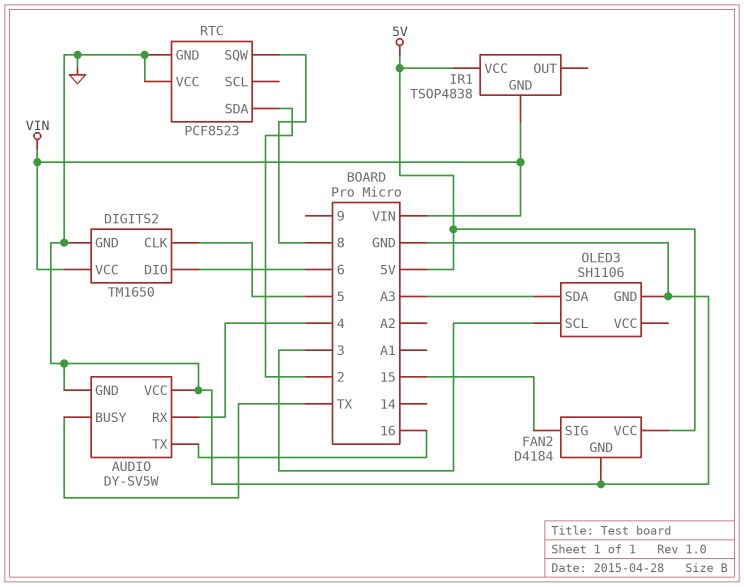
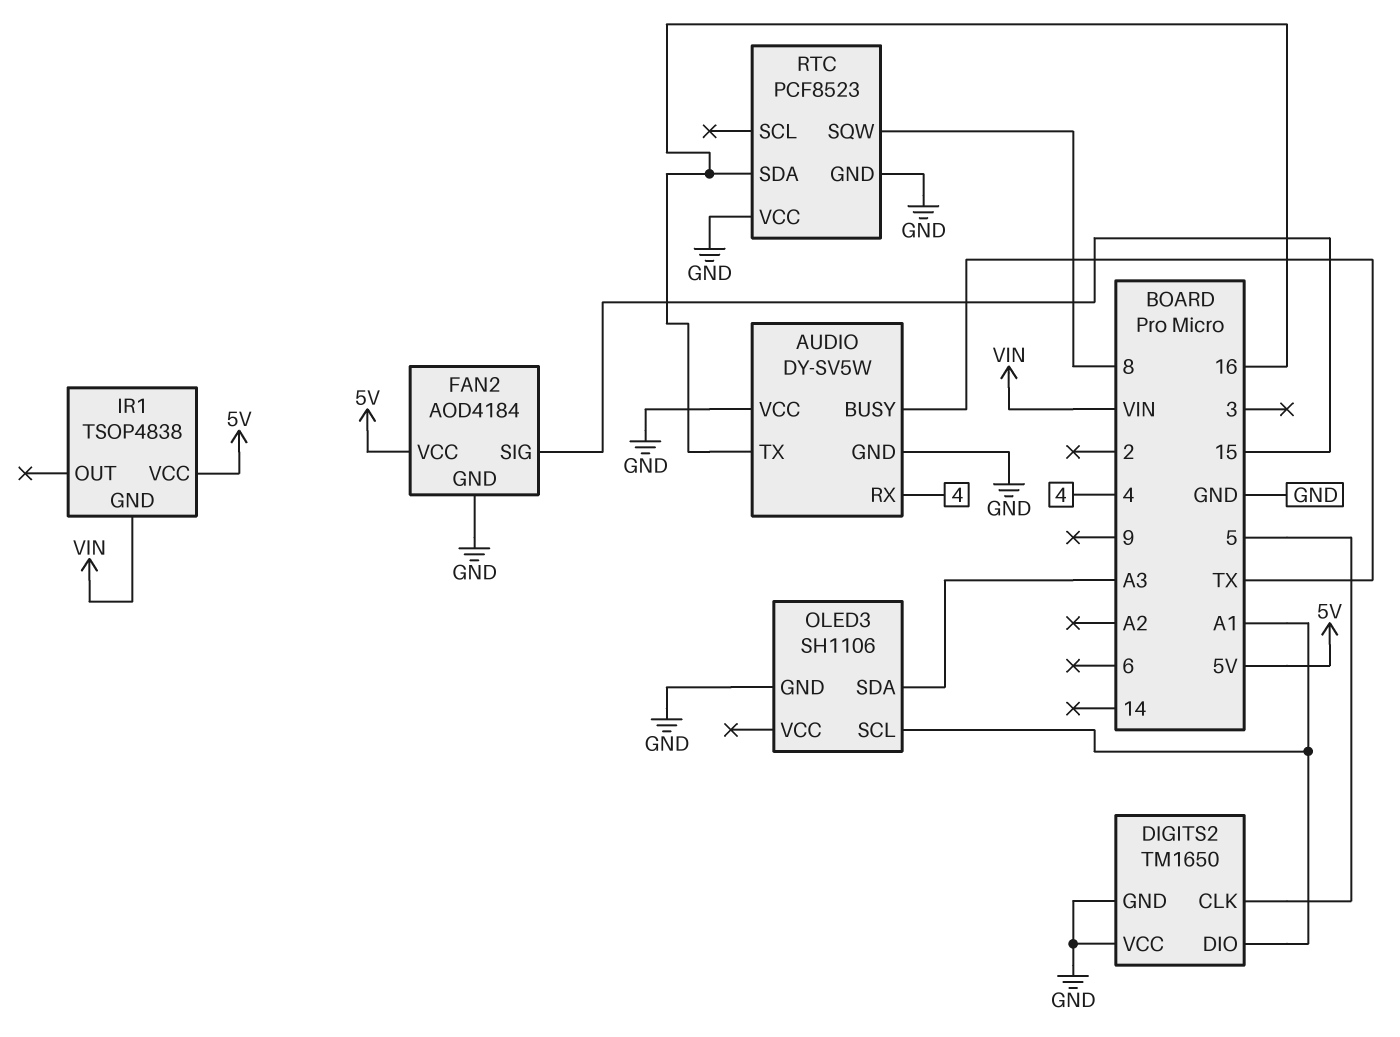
DIGITS2 pin DIO: 6 -> A1
DIGITS2 pin VCC: VIN -> GND
FAN2: D4184 -> AOD4184
OLED3 pin SCL: 3 -> A1
RTC pin SDA: 2 -> 16

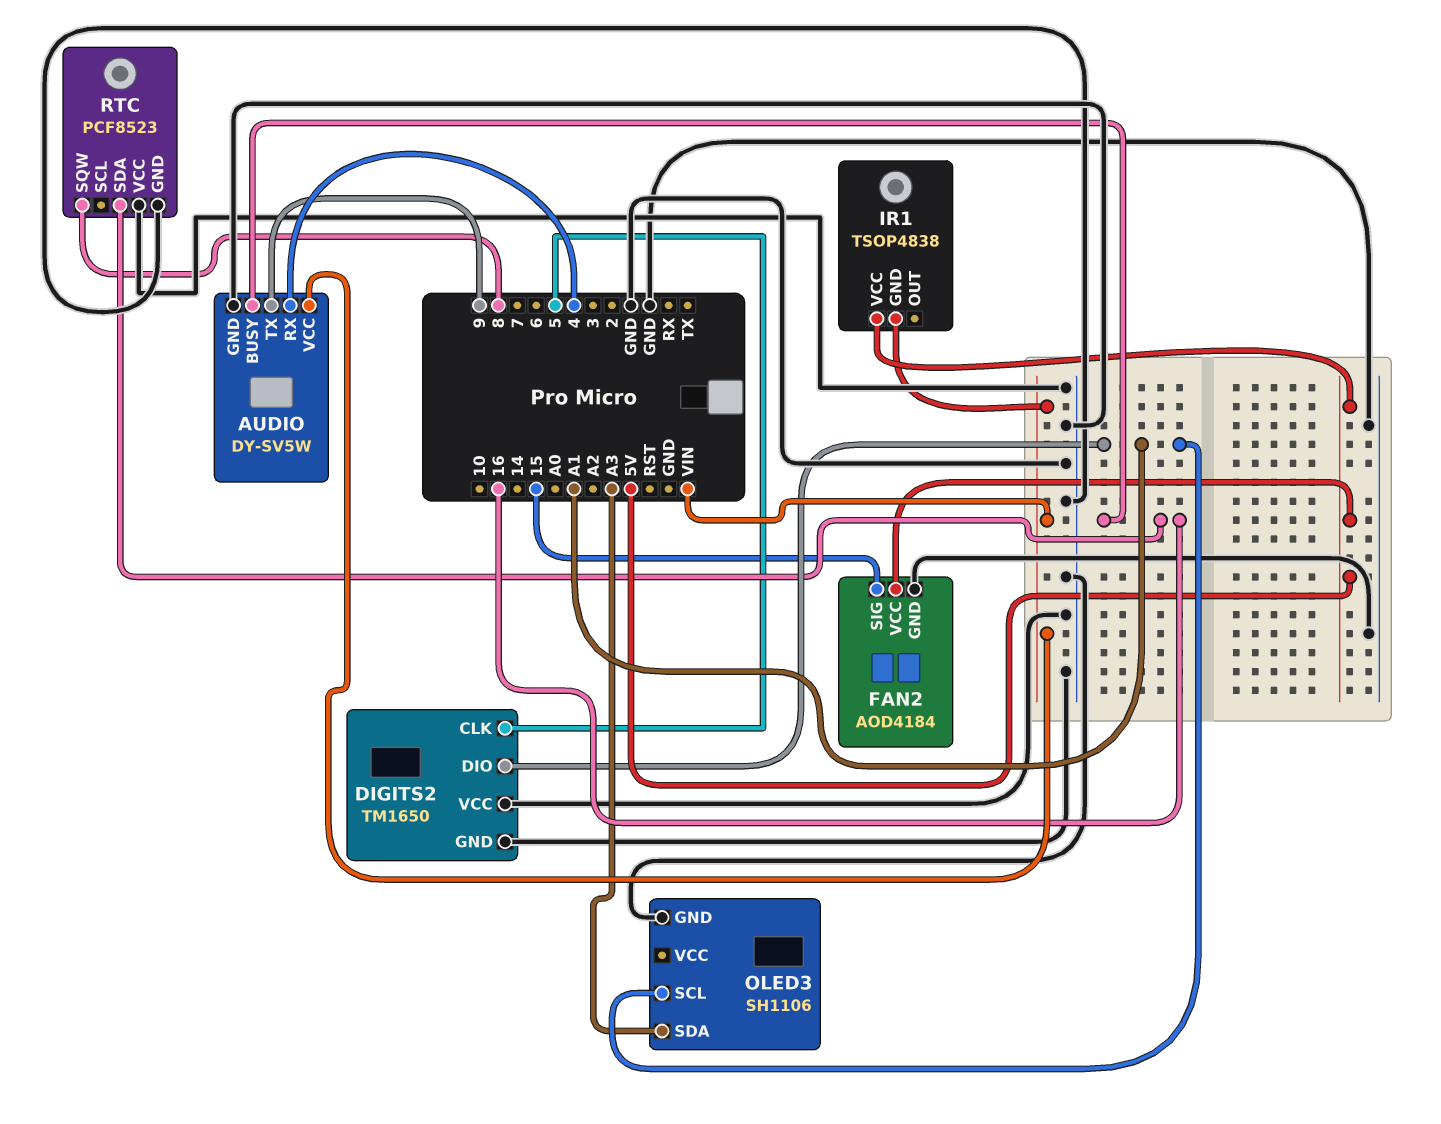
AUDIO pin BUSY: TX -> 16
AUDIO pin TX: 16 -> 9
AUDIO pin VCC: GND -> VIN

